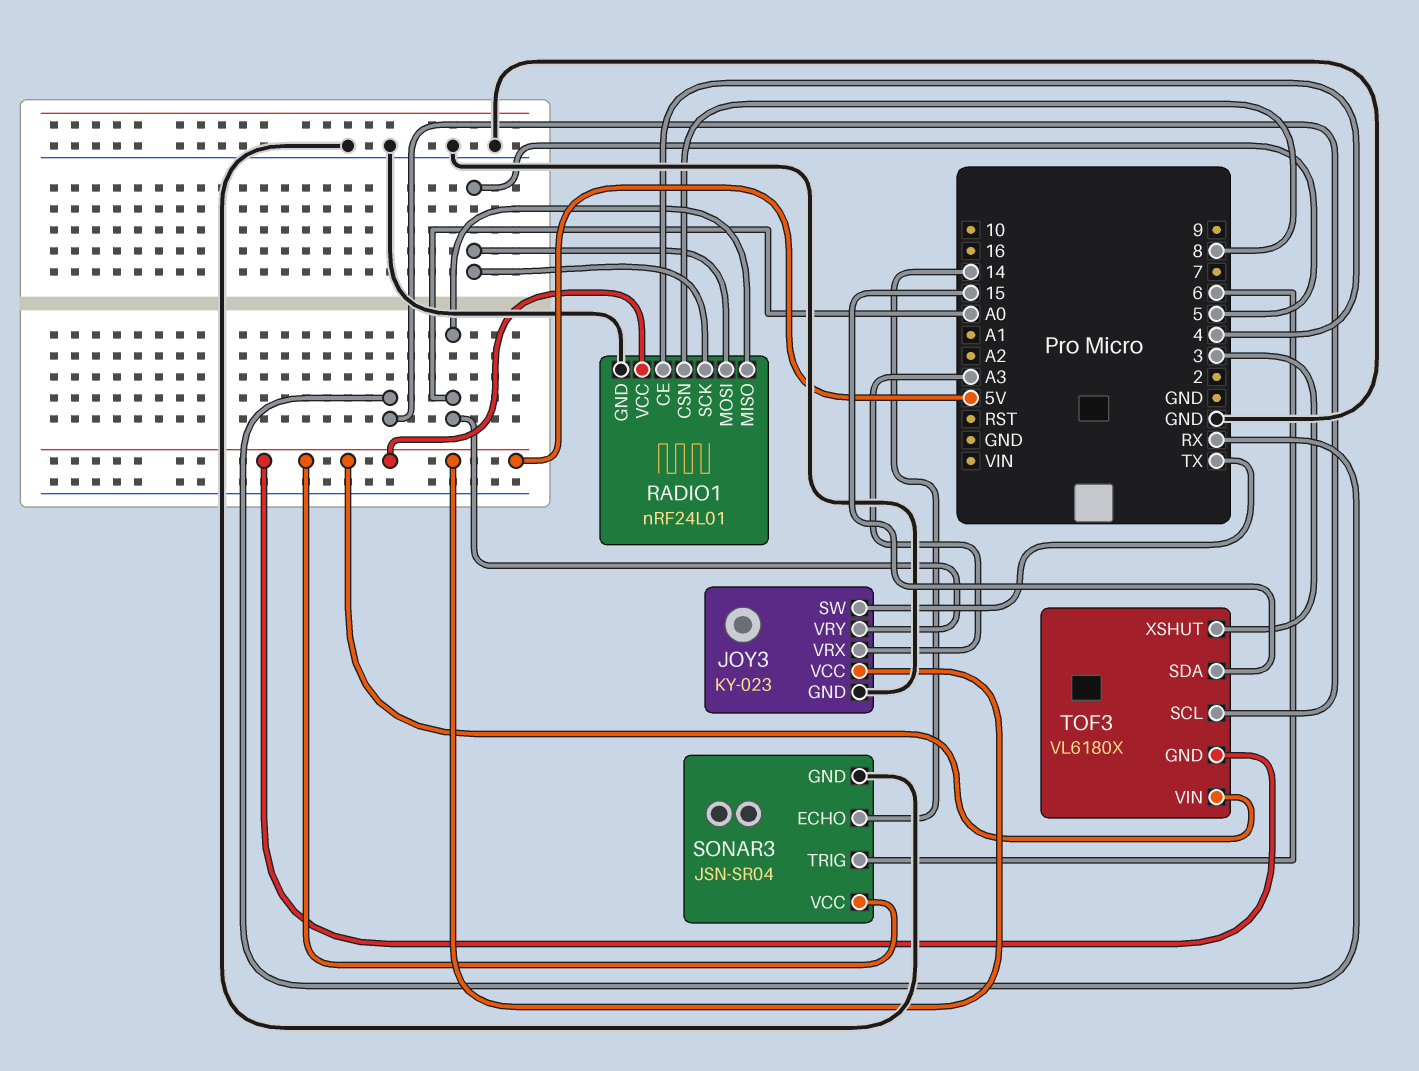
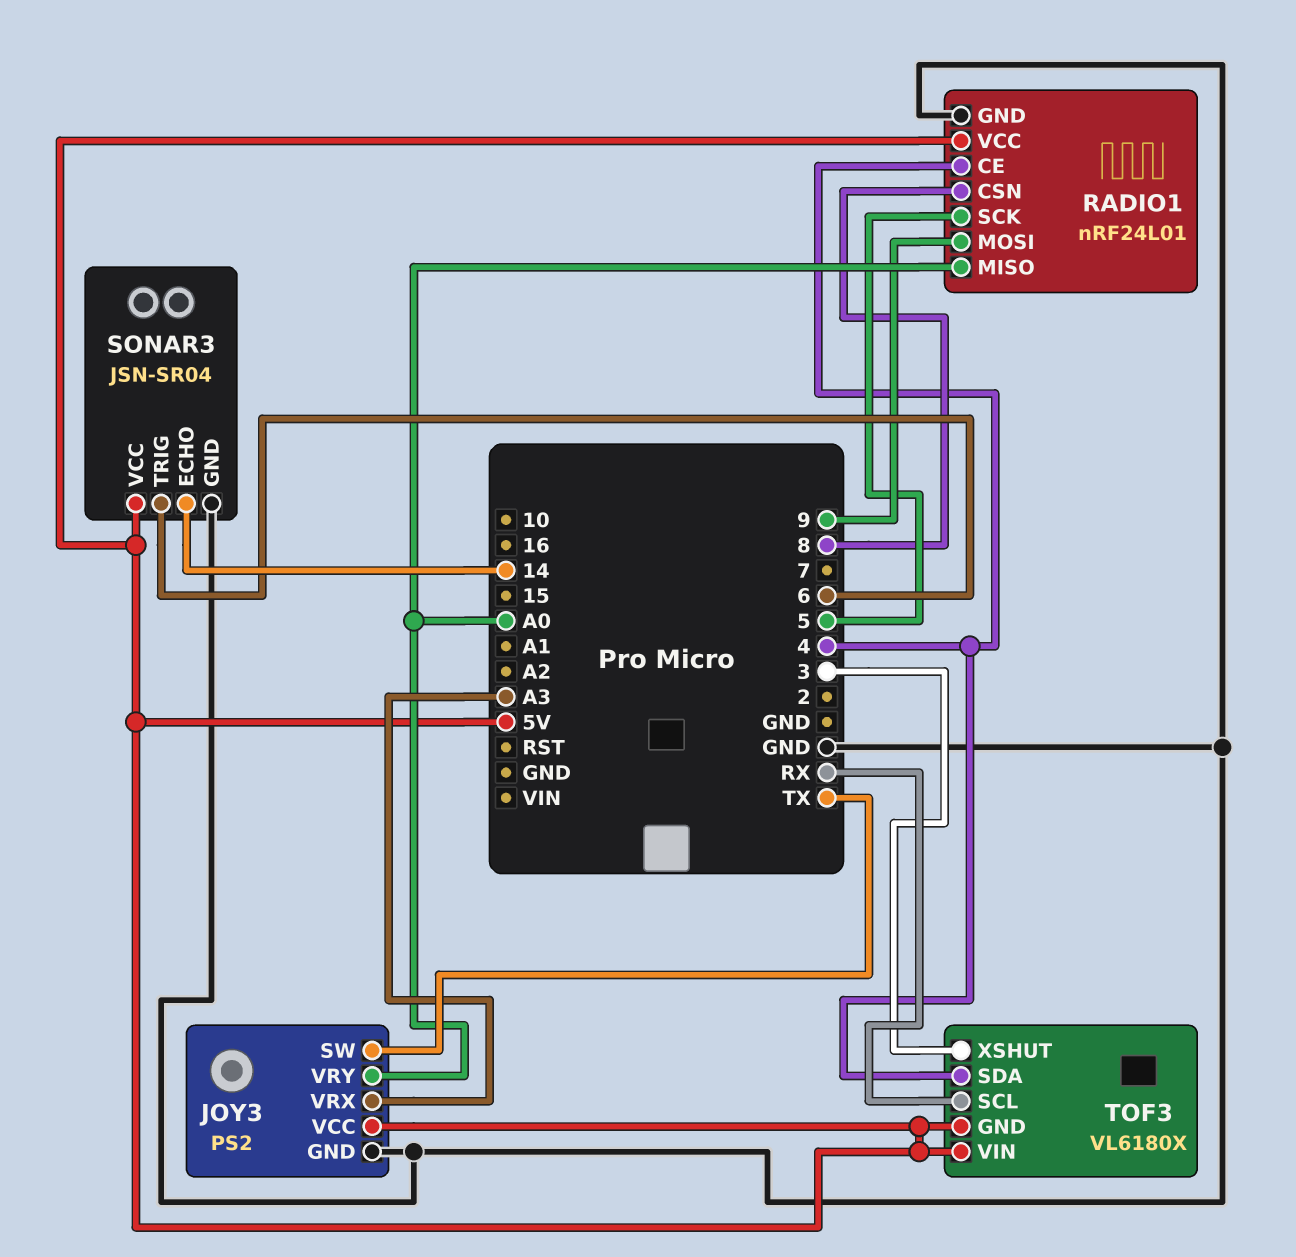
JOY3: KY-023 -> PS2
RADIO1 pin MOSI: 5 -> 9
TOF3 pin SDA: 15 -> 4

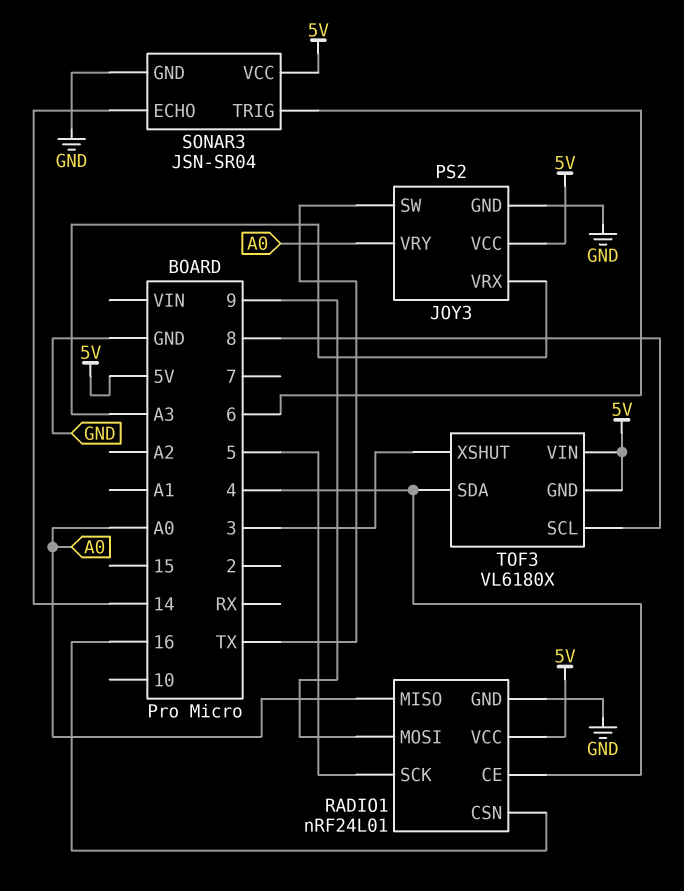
RADIO1 pin CSN: 8 -> 16
TOF3 pin SCL: RX -> 8

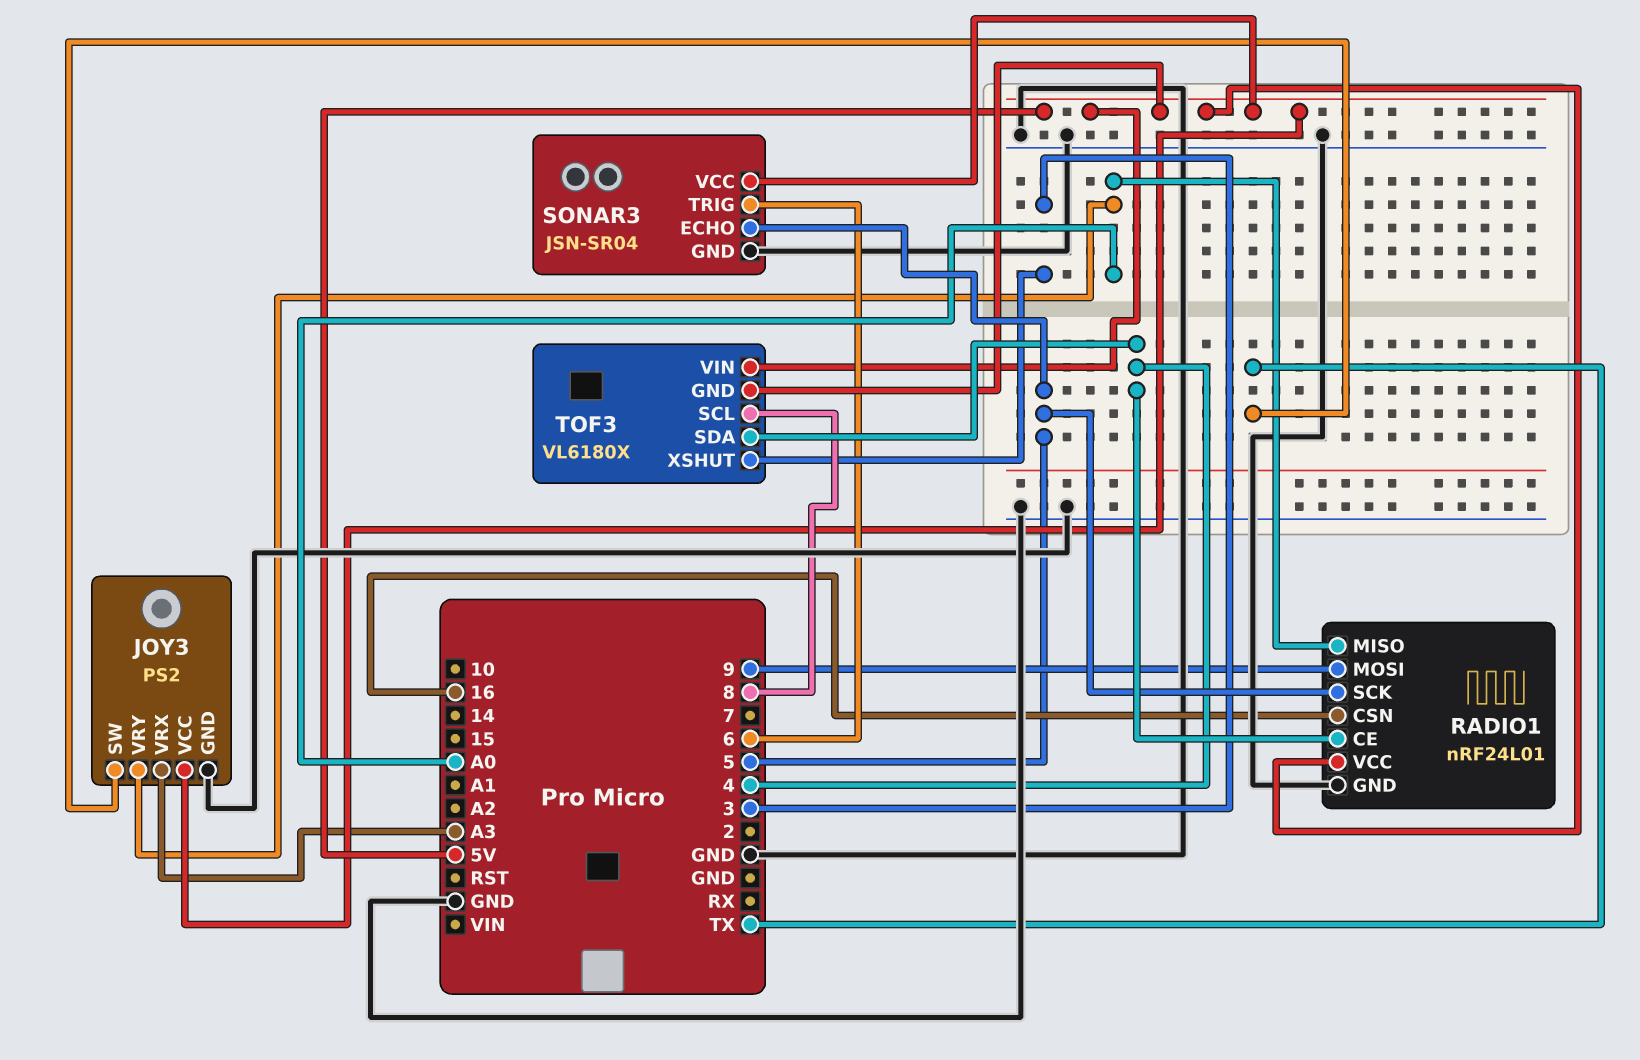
SONAR3 pin ECHO: 14 -> 5

